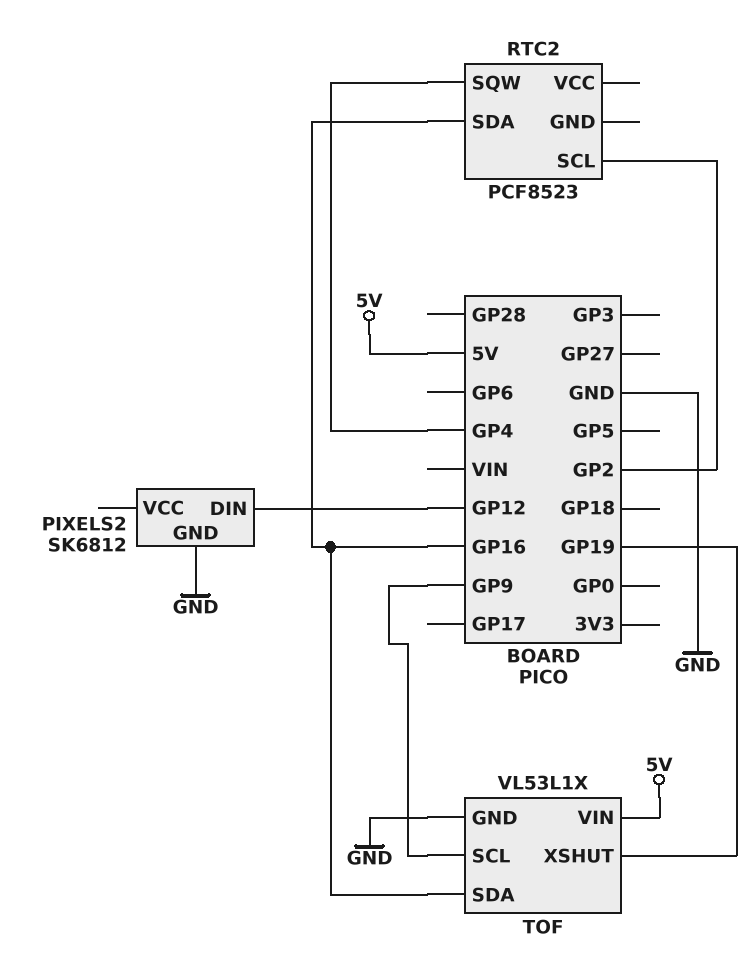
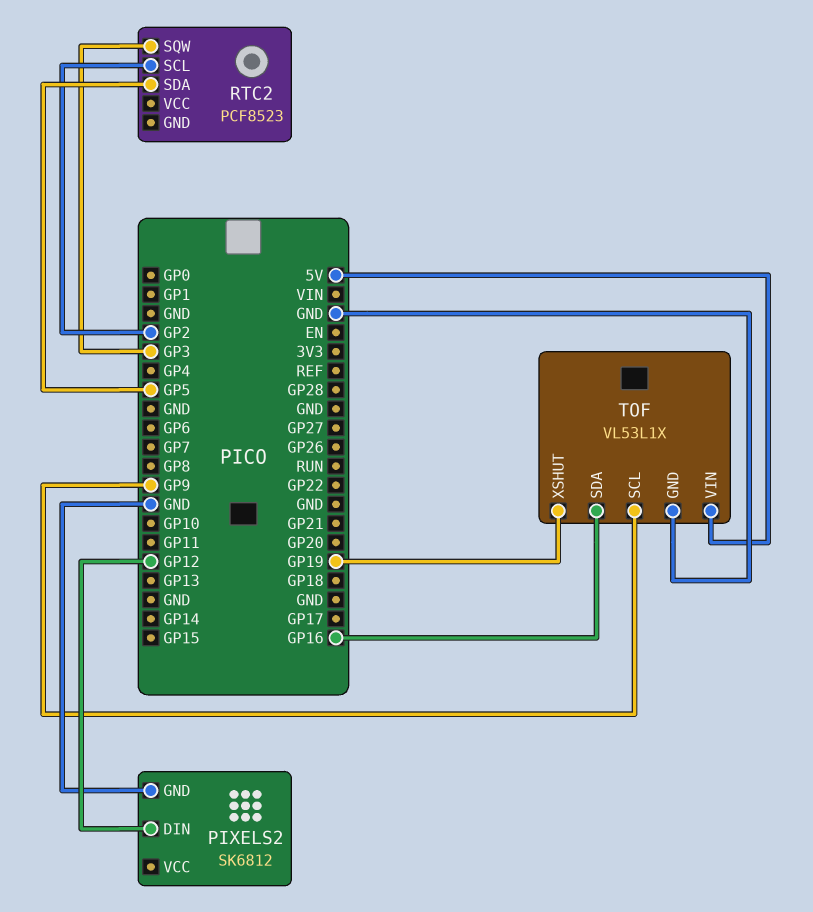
RTC2 pin SDA: GP16 -> GP5
RTC2 pin SQW: GP4 -> GP3

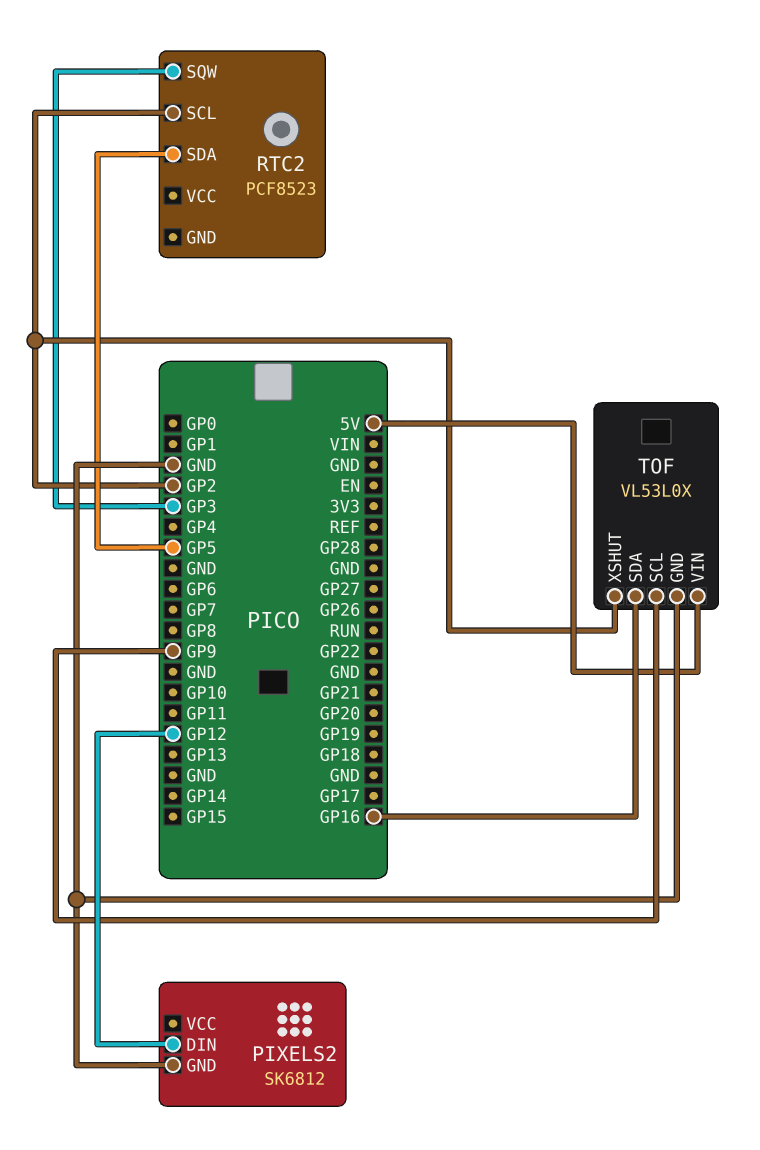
TOF: VL53L1X -> VL53L0X
TOF pin XSHUT: GP19 -> GP2

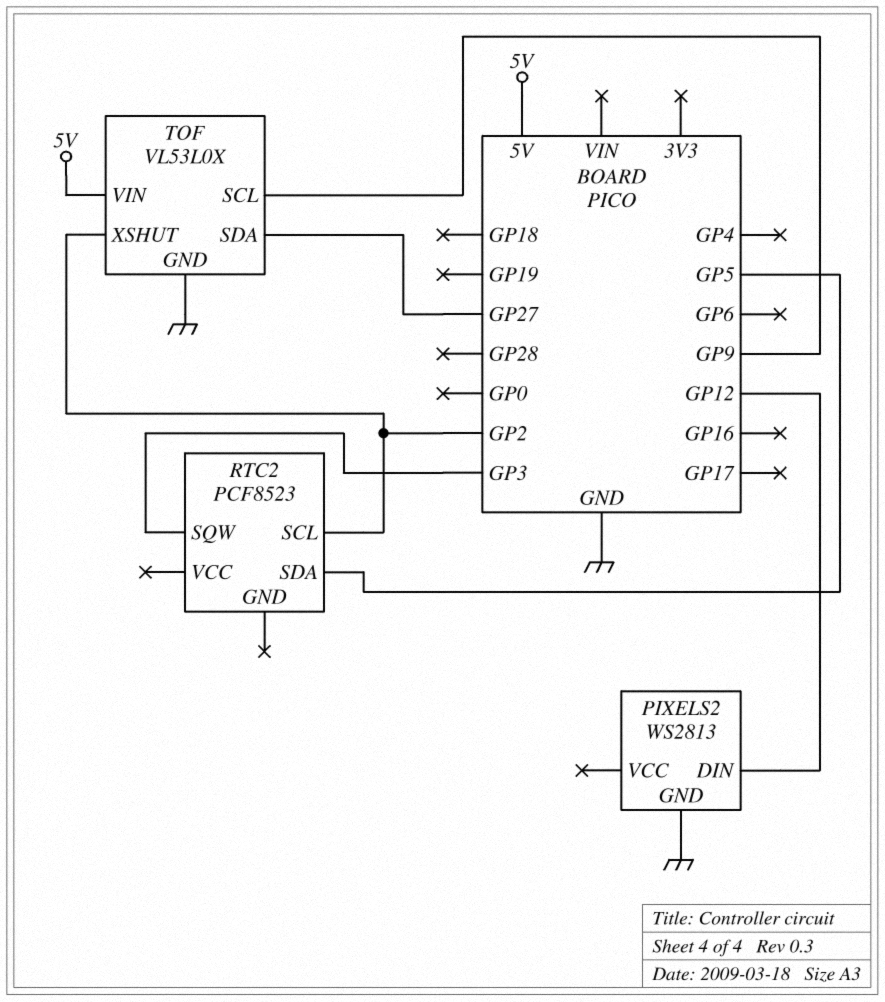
PIXELS2: SK6812 -> WS2813
TOF pin SDA: GP16 -> GP27

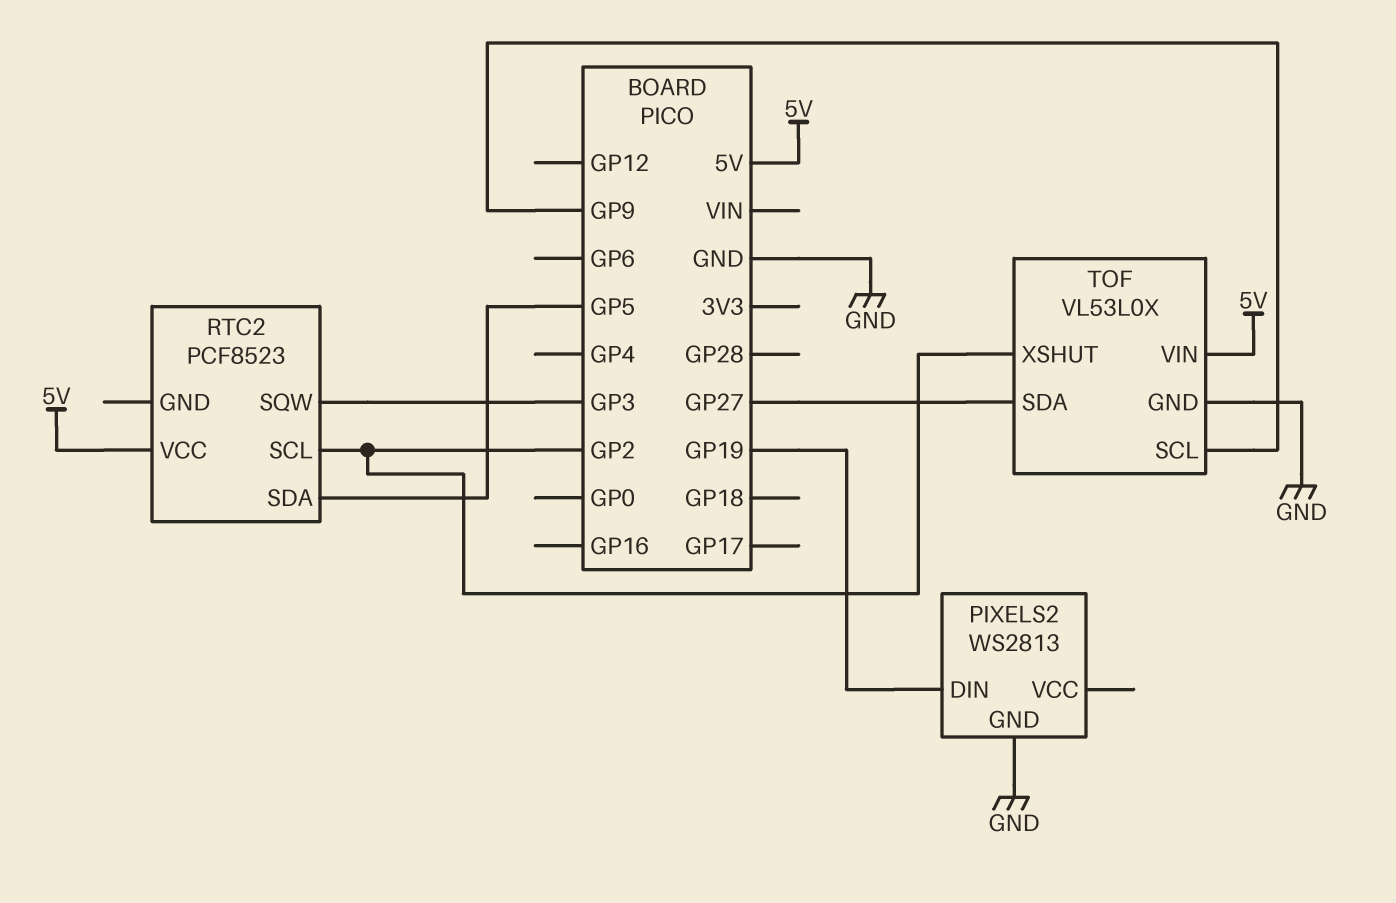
PIXELS2 pin DIN: GP12 -> GP19
RTC2 pin VCC: none -> 5V

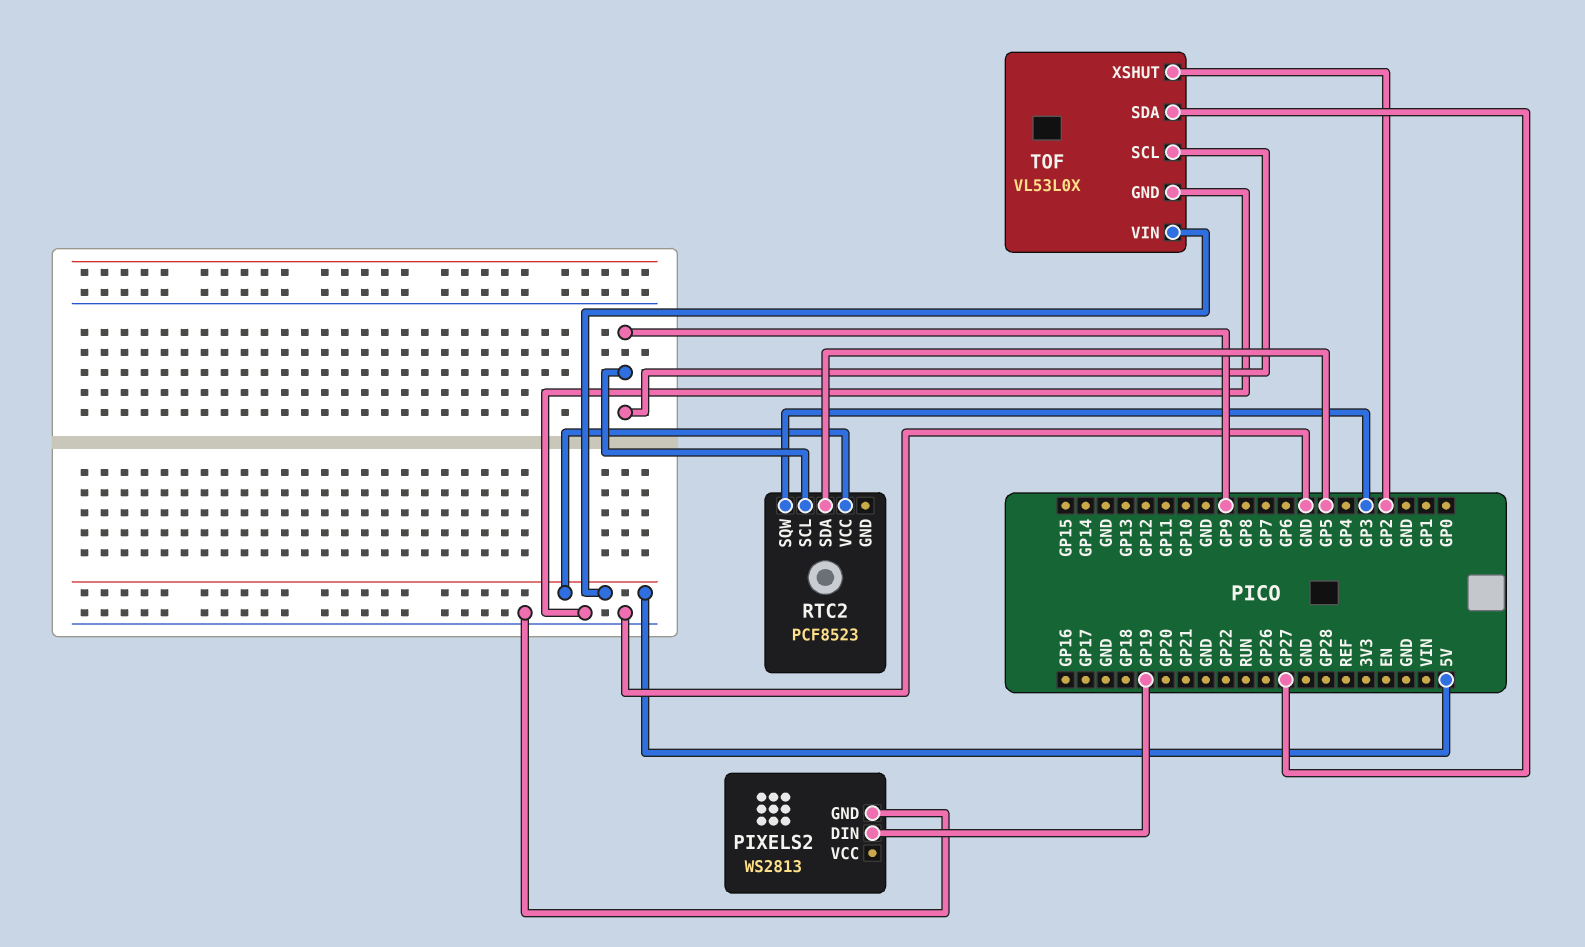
RTC2 pin SCL: GP2 -> GP9

